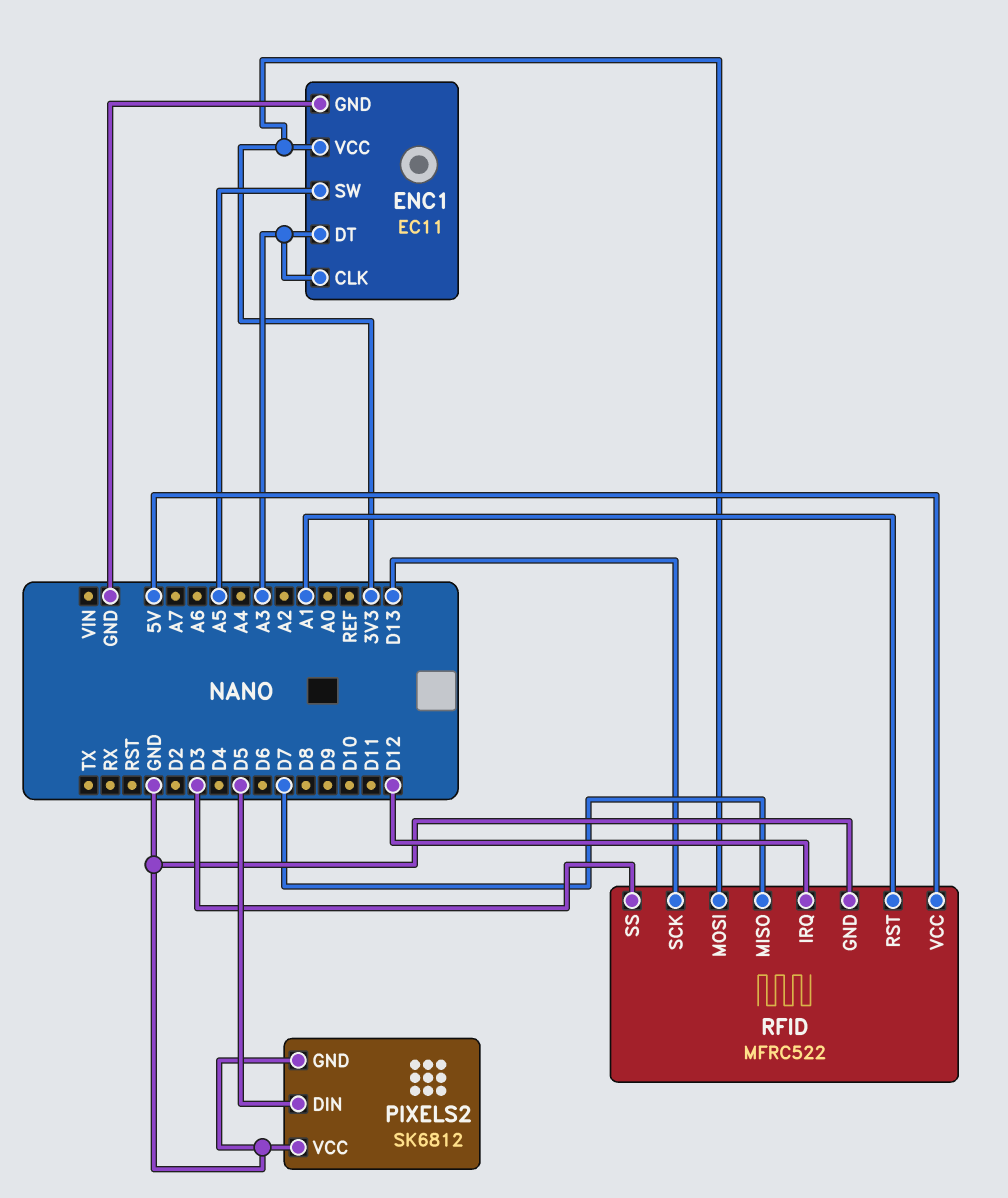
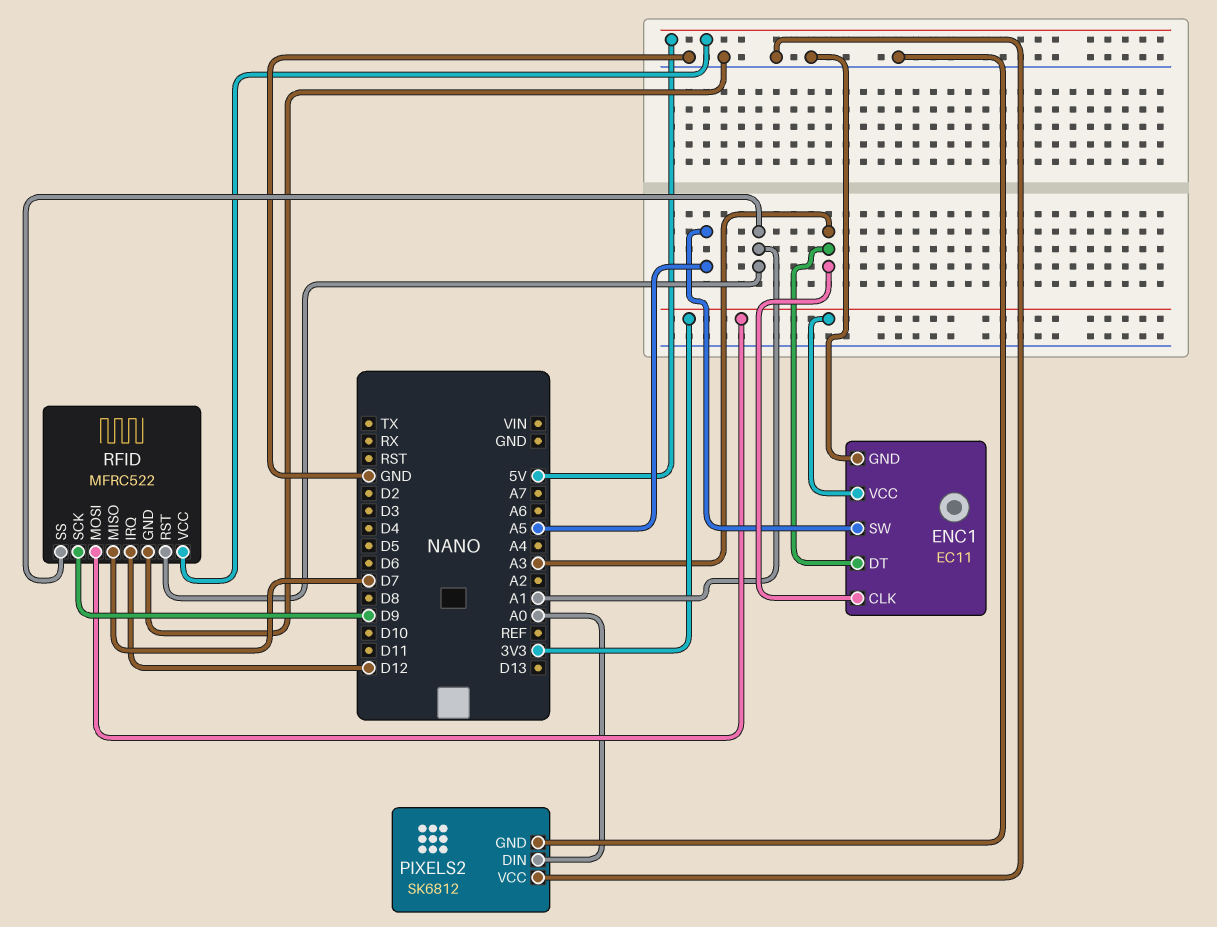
PIXELS2 pin DIN: D5 -> A0
RFID pin SCK: D13 -> D9
RFID pin SS: D3 -> A1

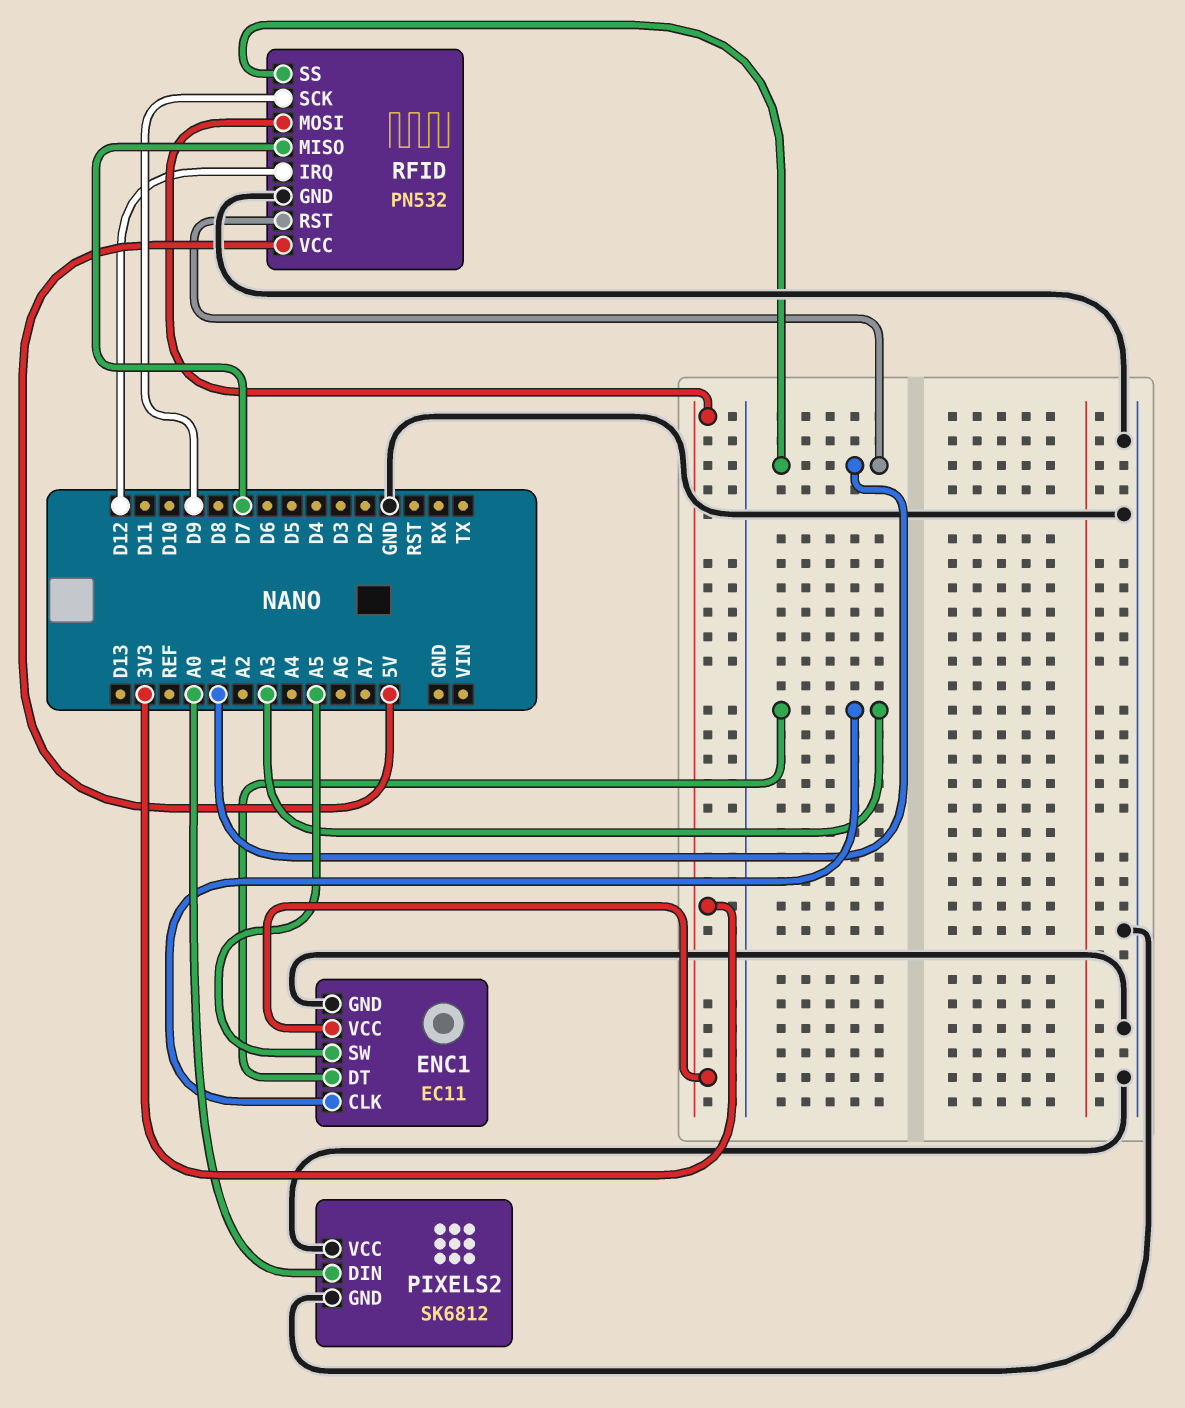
RFID: MFRC522 -> PN532

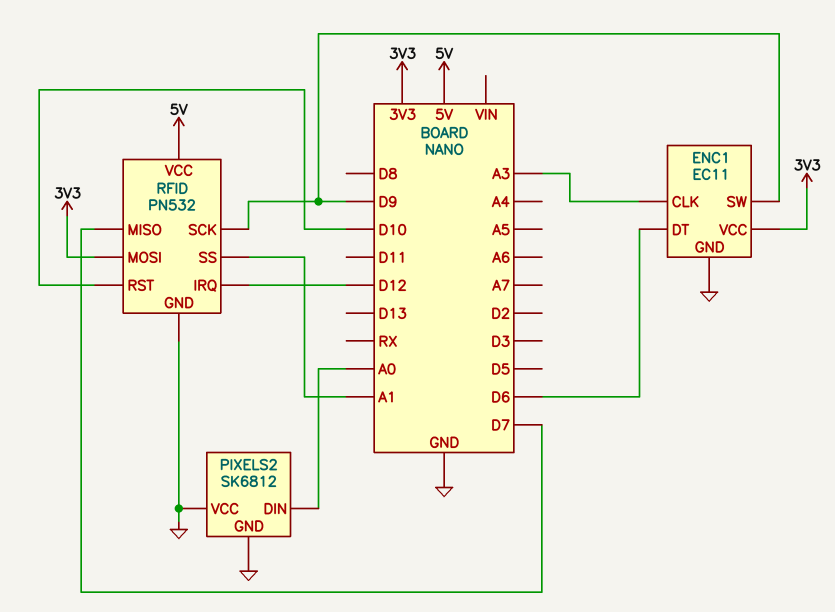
ENC1 pin DT: A3 -> D6
ENC1 pin SW: A5 -> D9
RFID pin RST: A1 -> D10

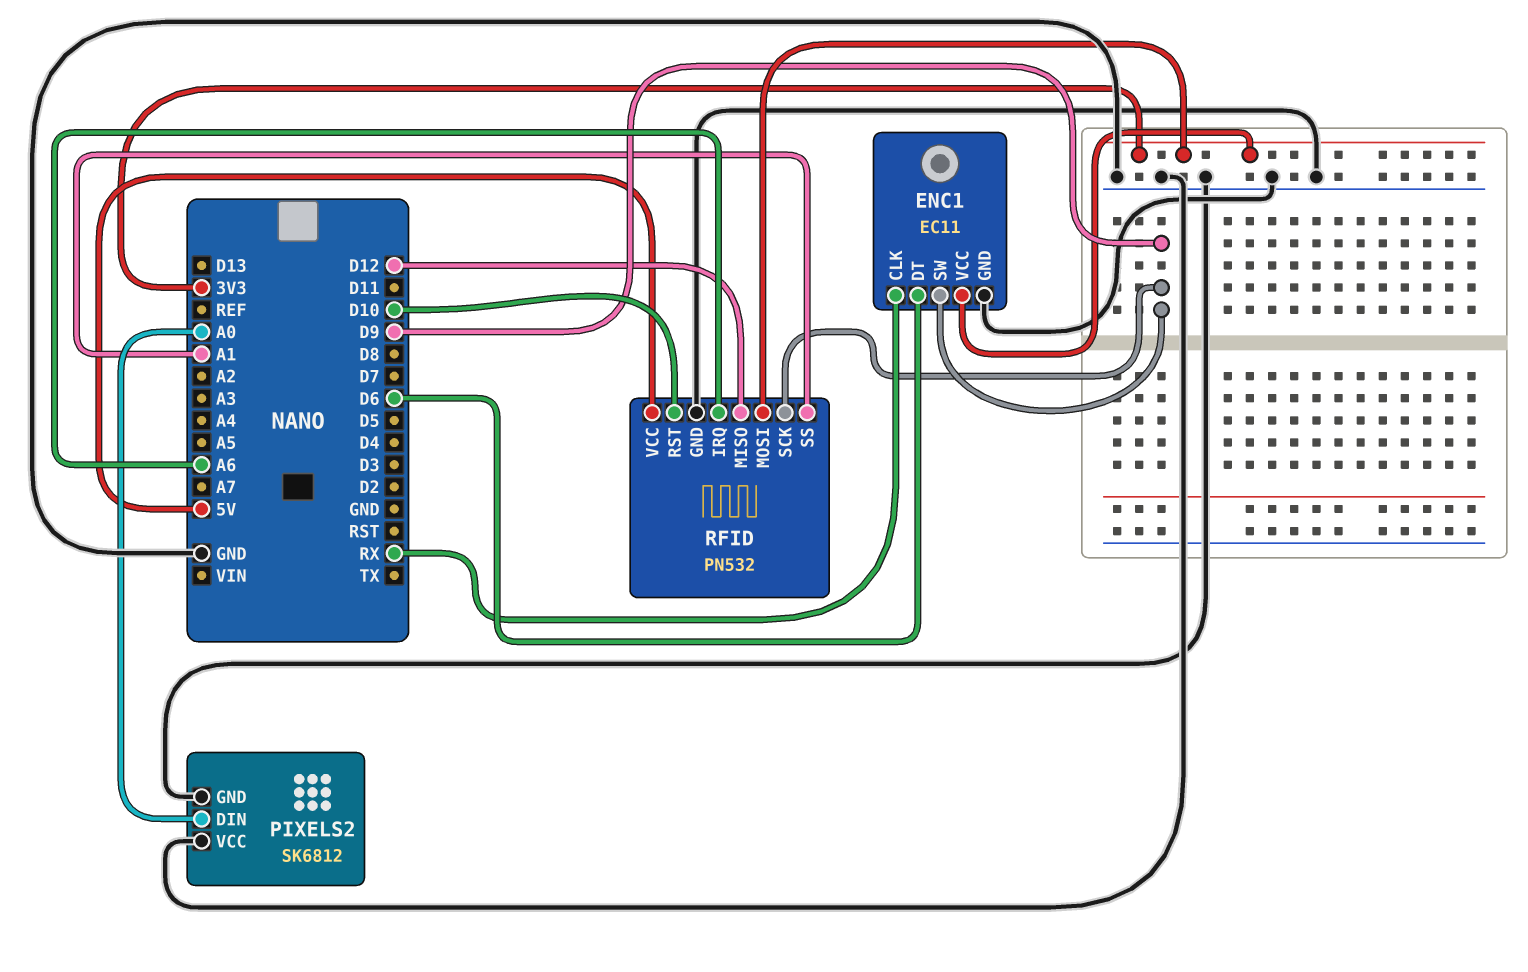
ENC1 pin CLK: A3 -> RX
RFID pin IRQ: D12 -> A6
RFID pin MISO: D7 -> D12

